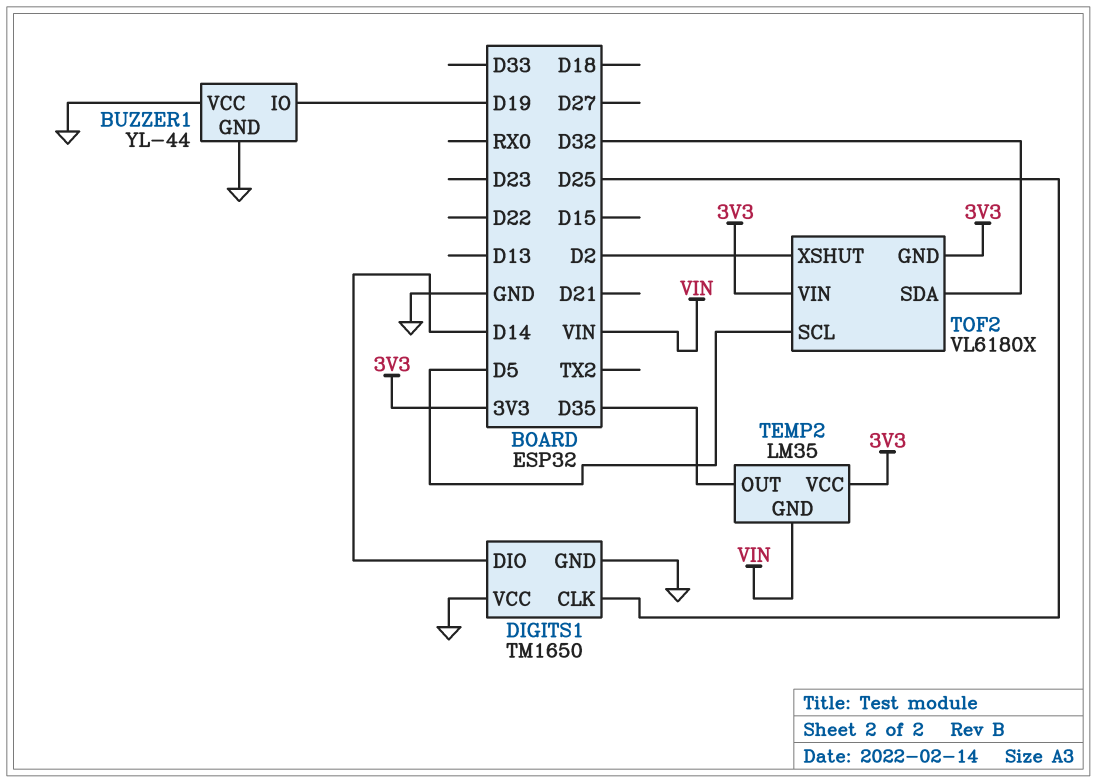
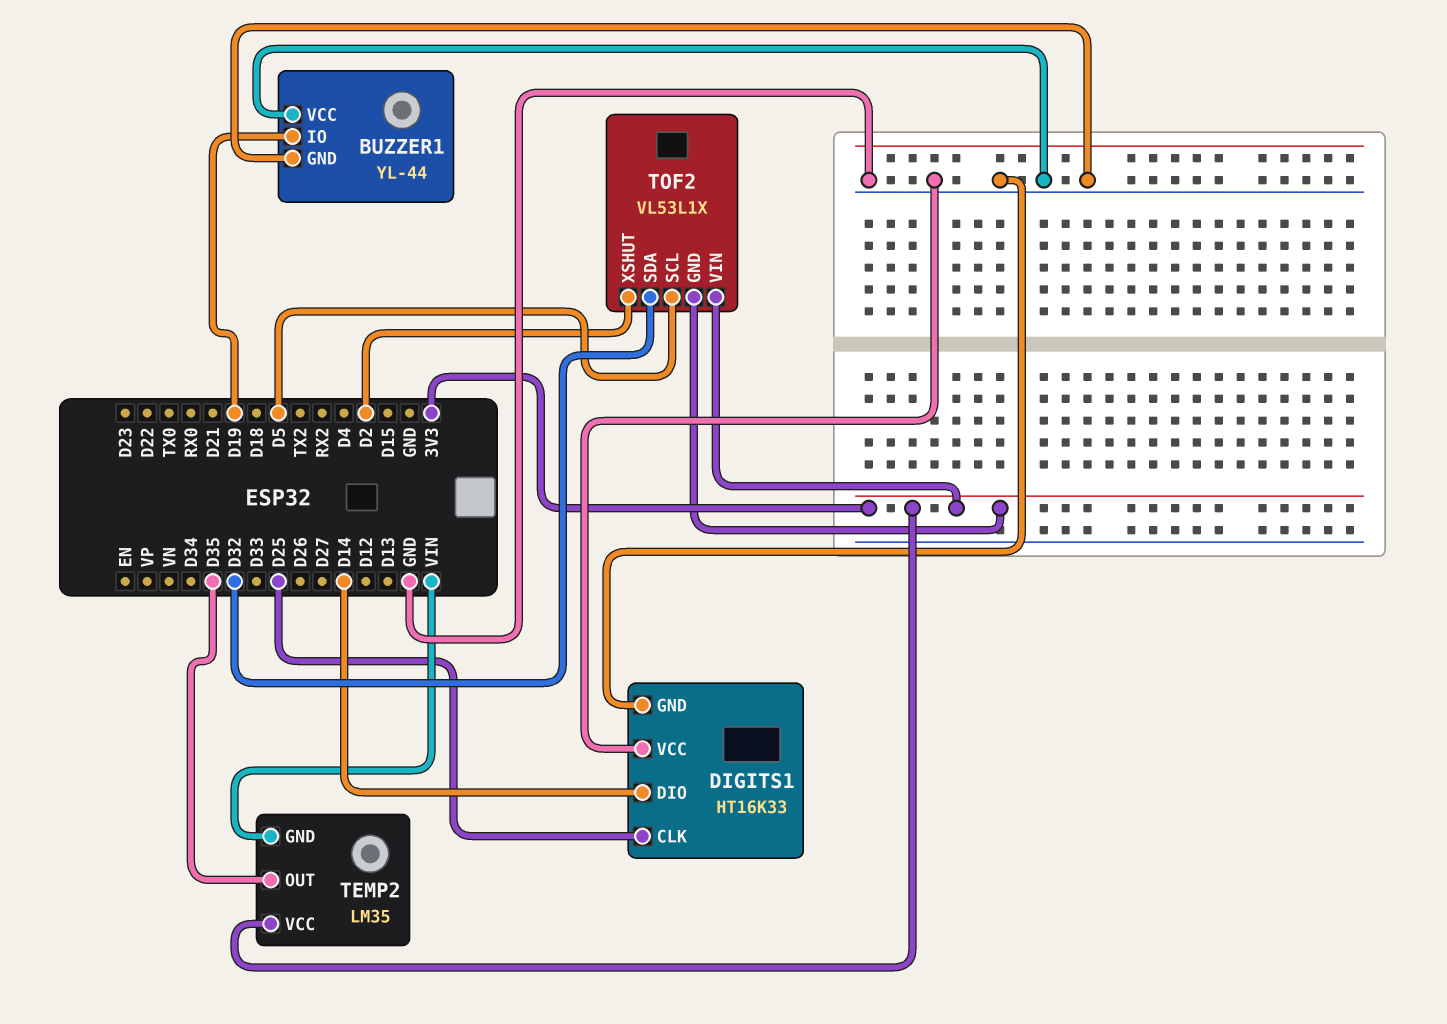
DIGITS1: TM1650 -> HT16K33
TOF2: VL6180X -> VL53L1X

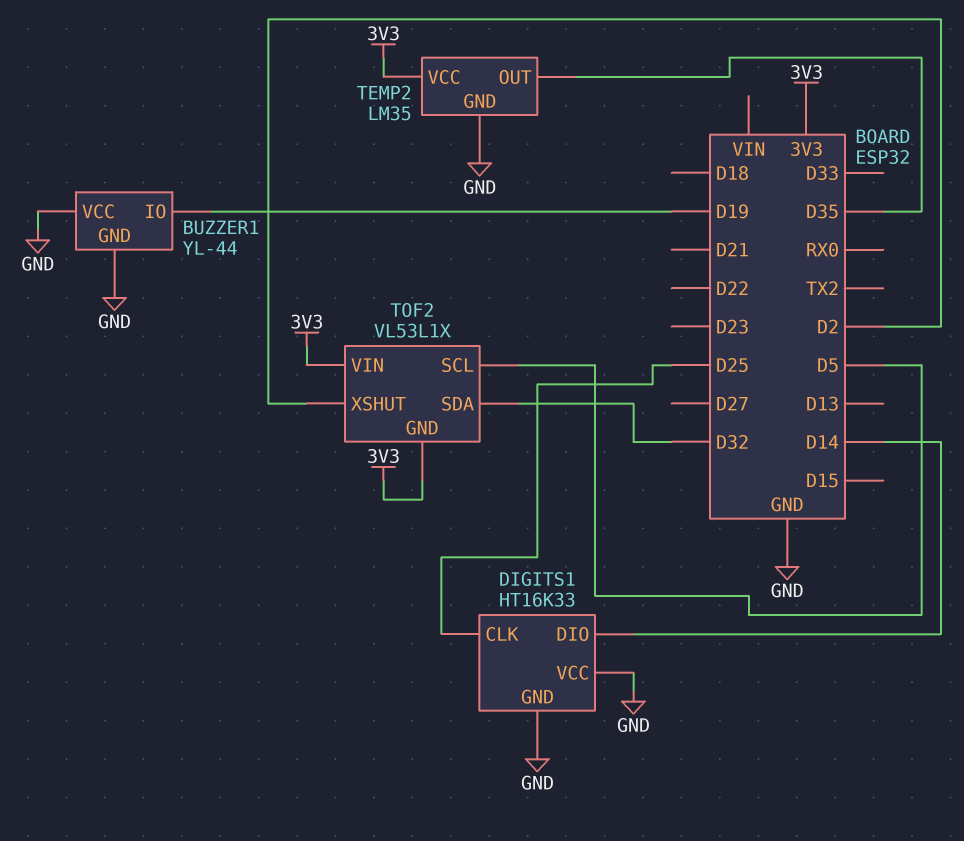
TEMP2 pin GND: VIN -> GND

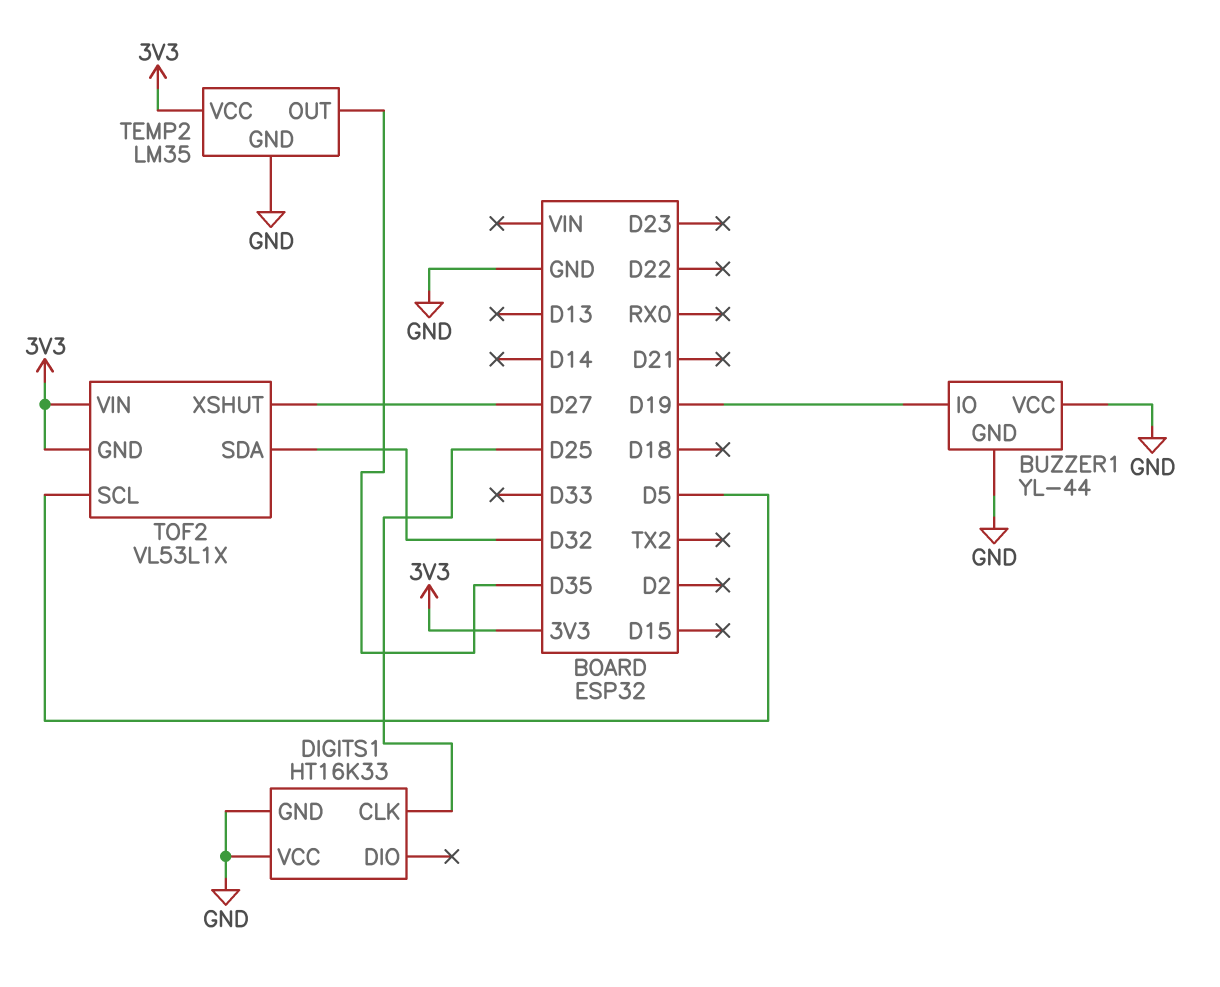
DIGITS1 pin DIO: D14 -> none
TOF2 pin XSHUT: D2 -> D27

